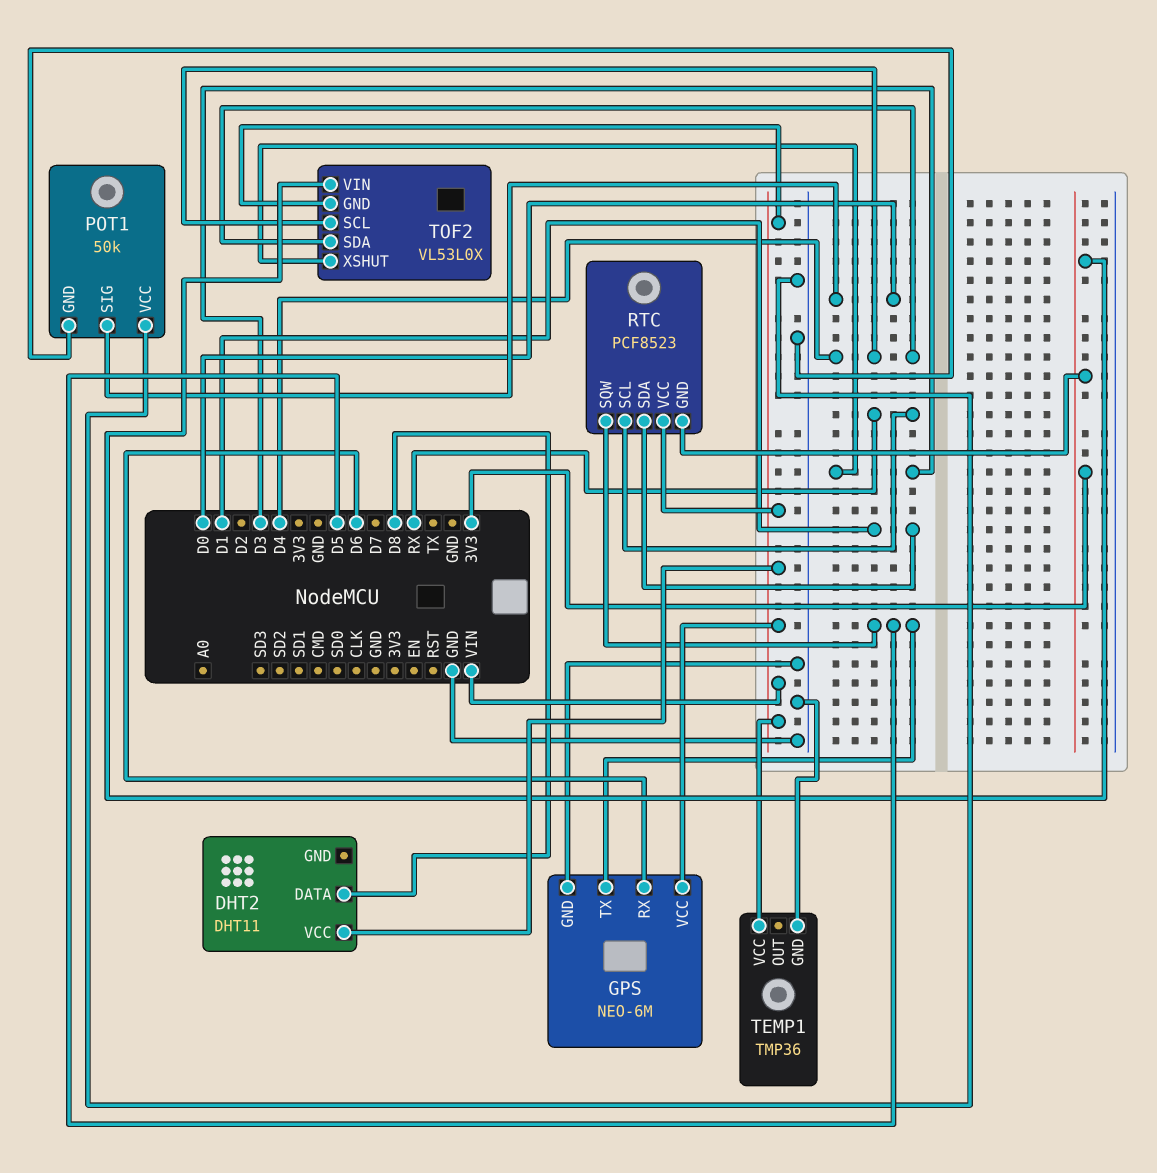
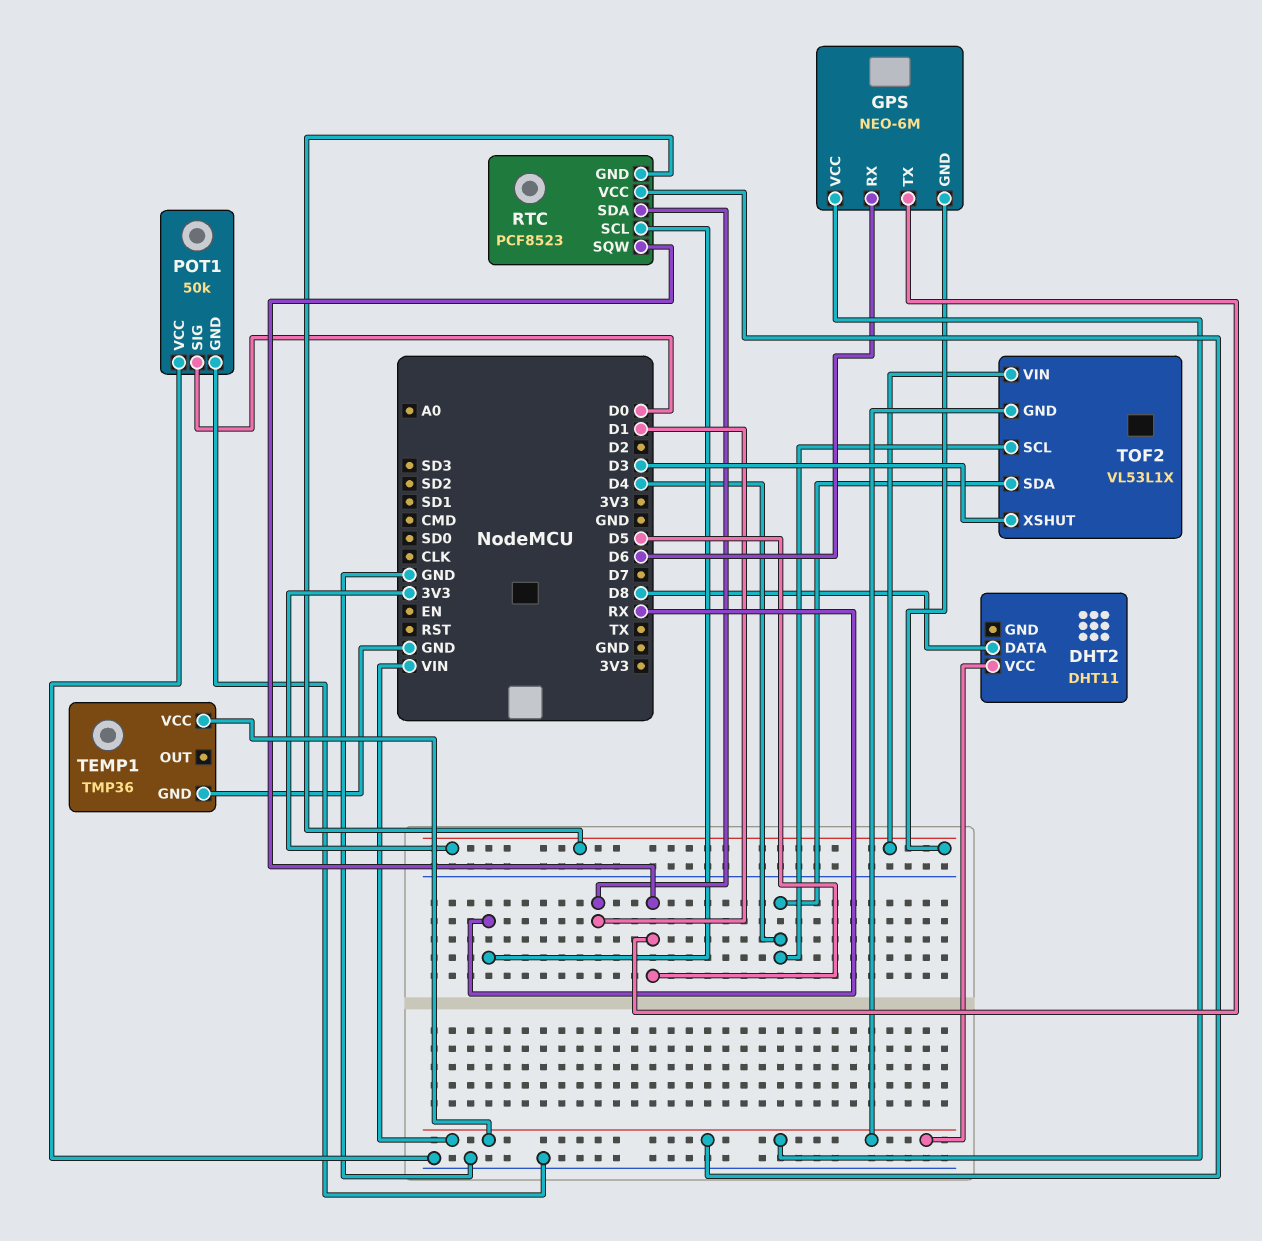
GPS pin GND: GND -> 3V3
TOF2: VL53L0X -> VL53L1X

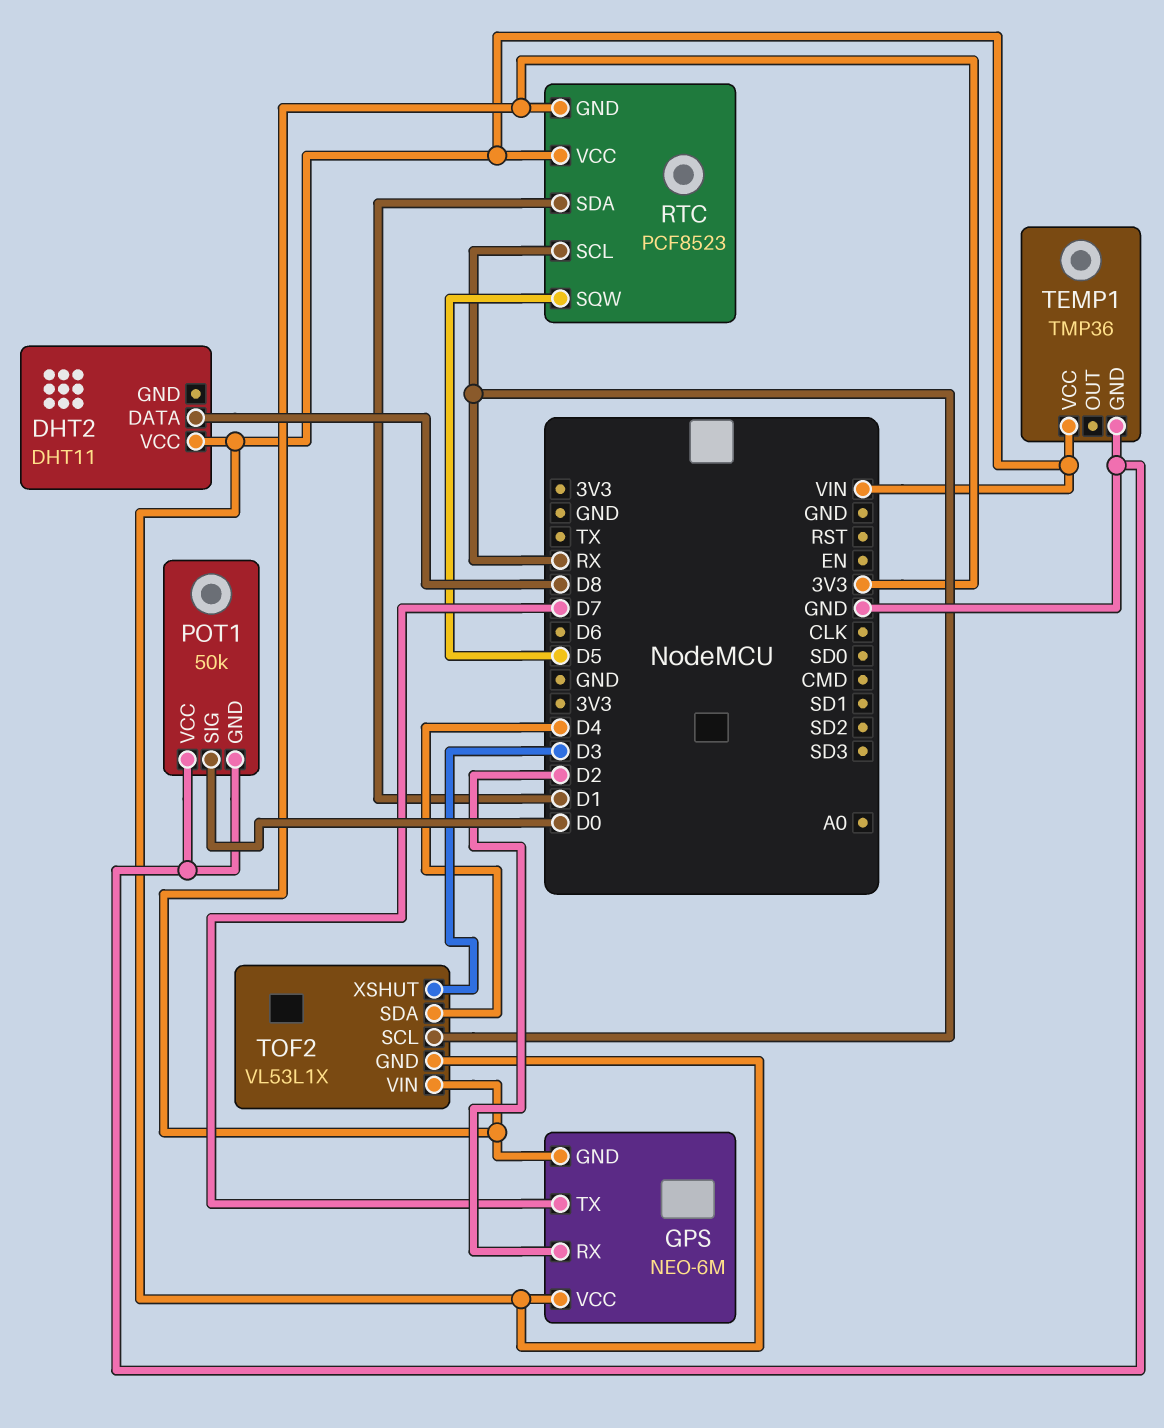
GPS pin RX: D6 -> D2
GPS pin TX: D5 -> D7
TOF2 pin SCL: D4 -> RX

